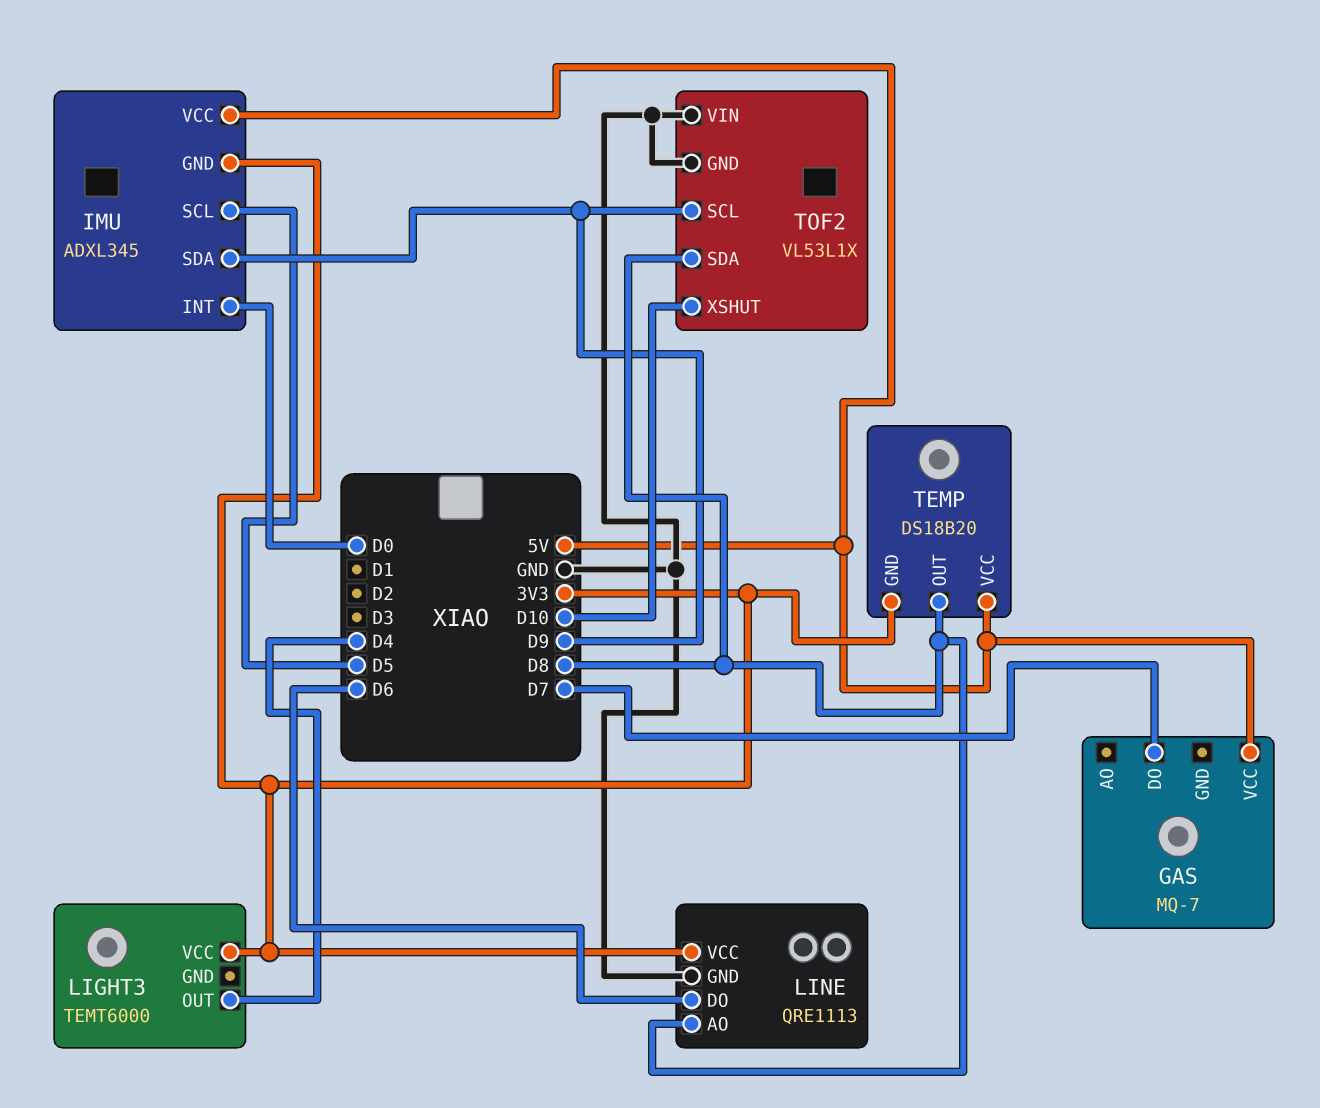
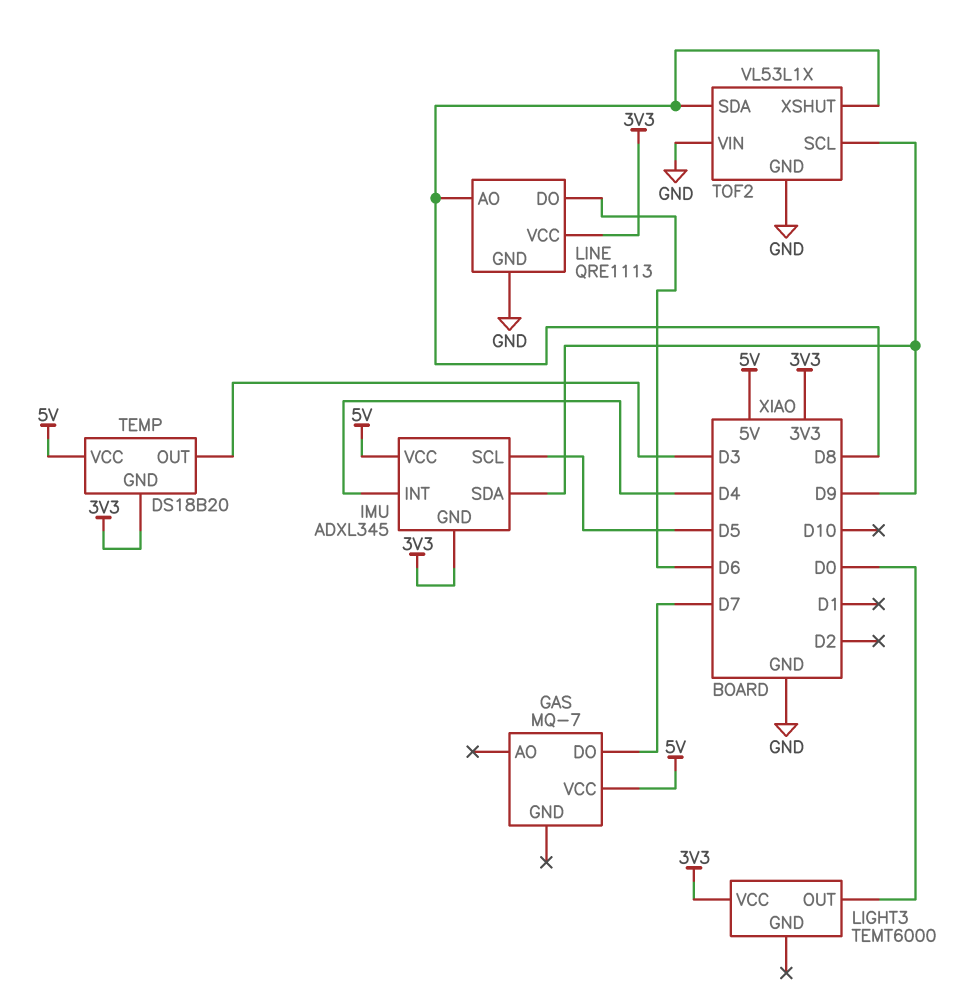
IMU pin INT: D0 -> D4
LIGHT3 pin OUT: D4 -> D0
TEMP pin OUT: D8 -> D3
TOF2 pin XSHUT: D10 -> D8

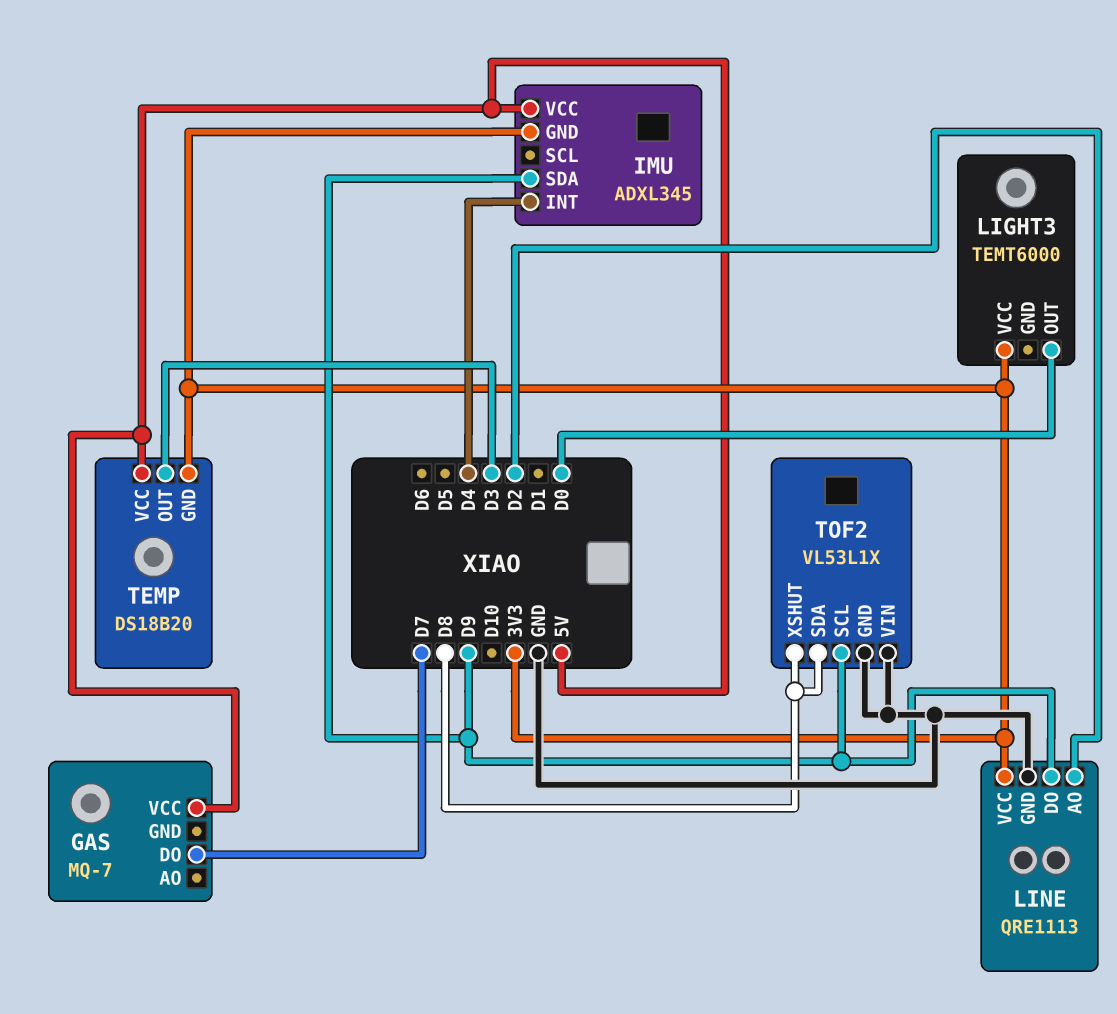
IMU pin SCL: D5 -> none
LINE pin AO: D8 -> D2
LINE pin DO: D6 -> D9

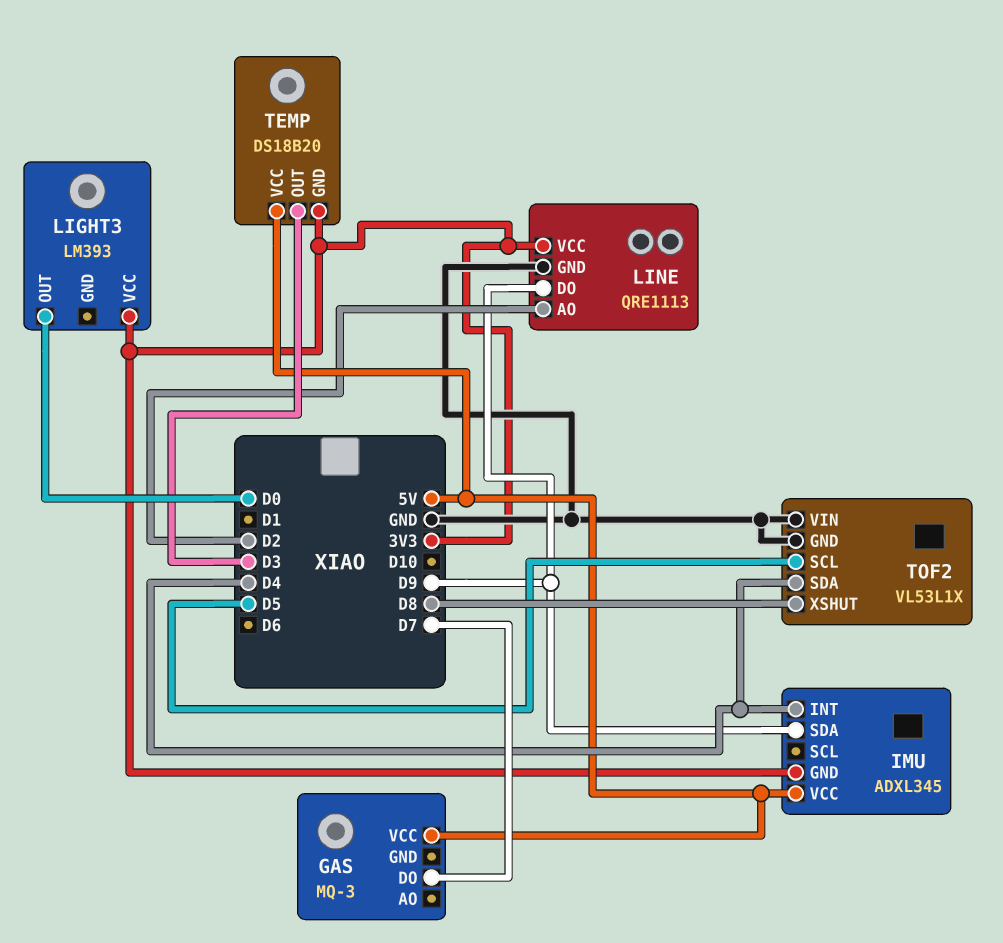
GAS: MQ-7 -> MQ-3
LIGHT3: TEMT6000 -> LM393
TOF2 pin SCL: D9 -> D5
TOF2 pin SDA: D8 -> D4

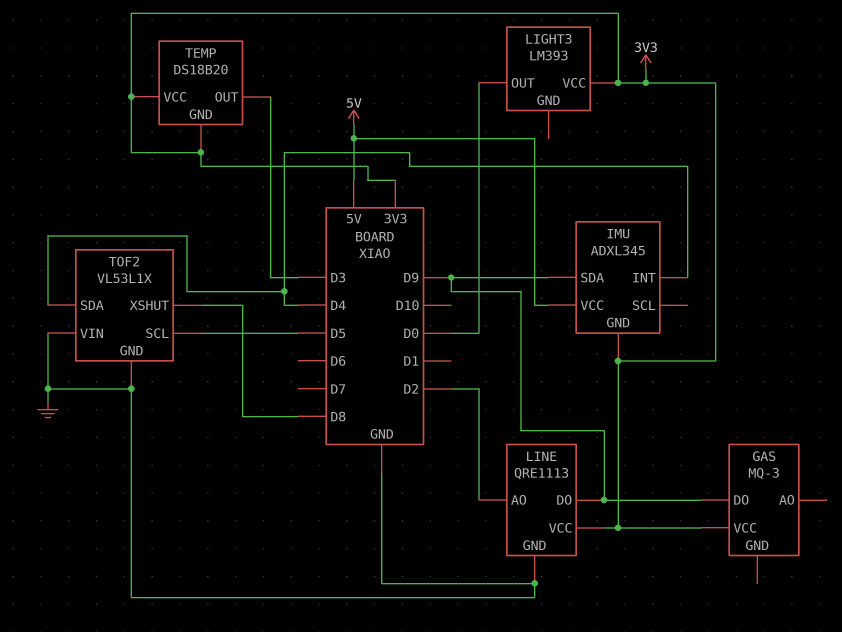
GAS pin DO: D7 -> D9
GAS pin VCC: 5V -> 3V3
TEMP pin VCC: 5V -> 3V3

